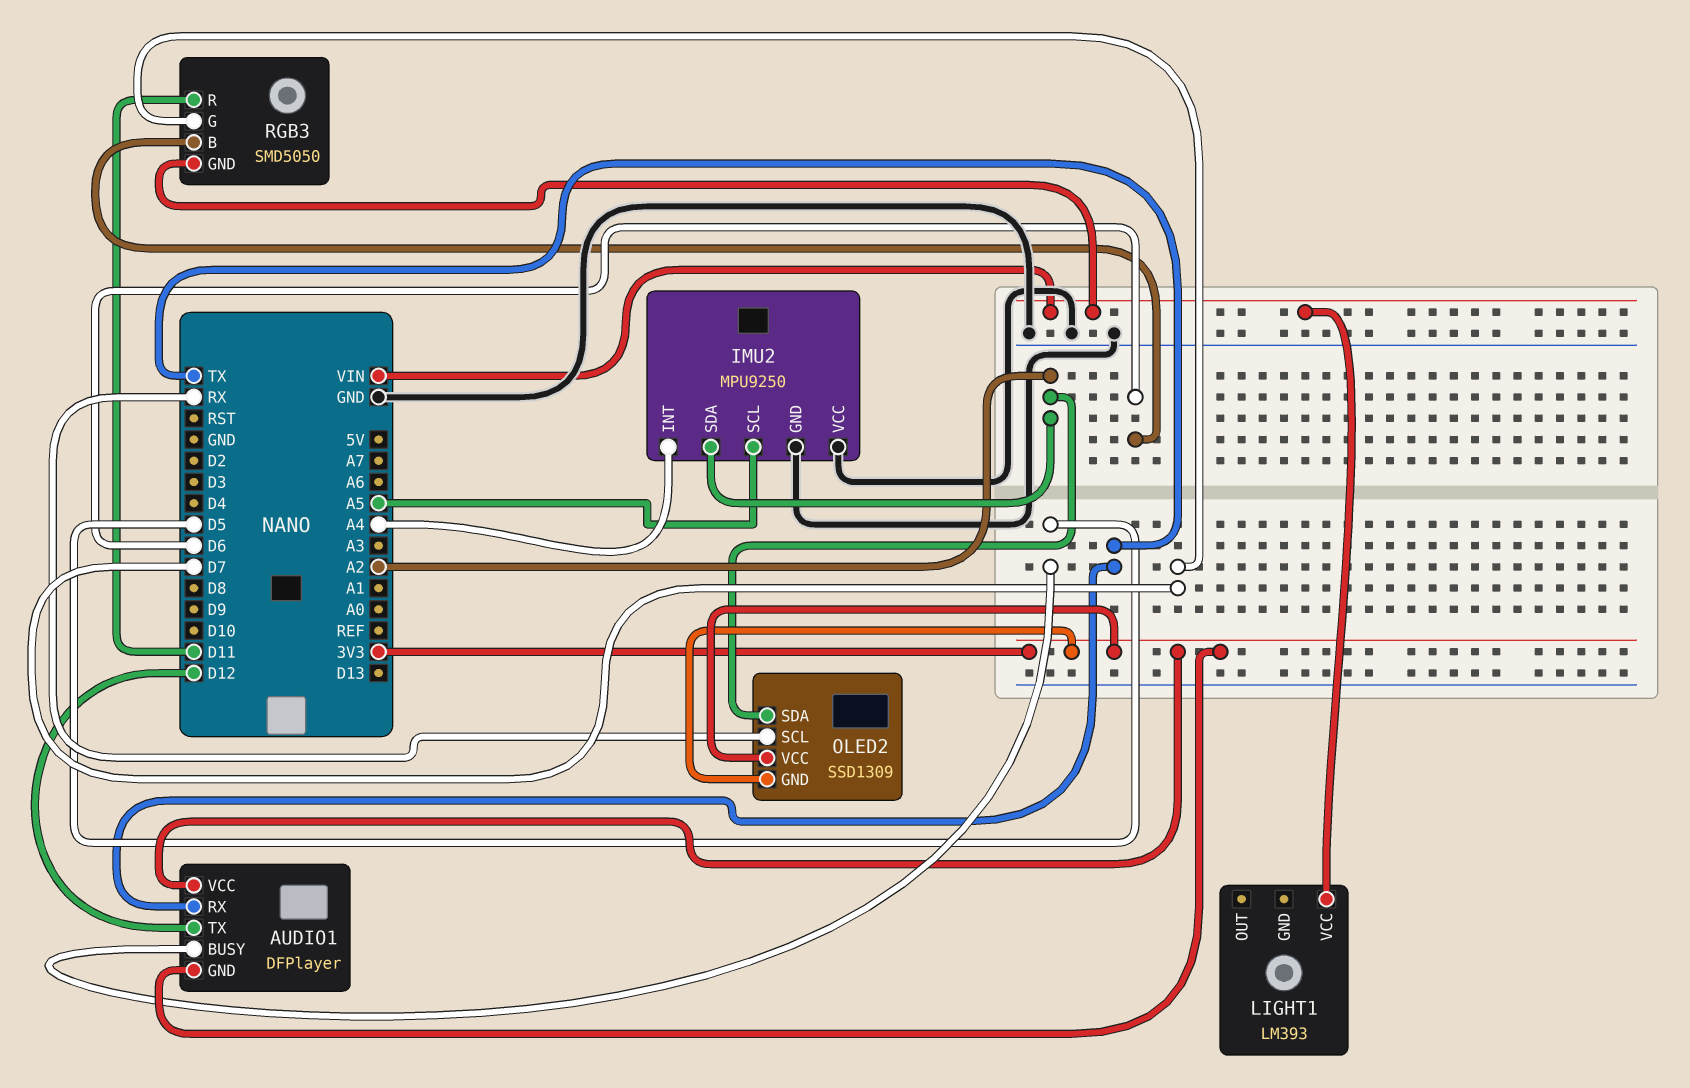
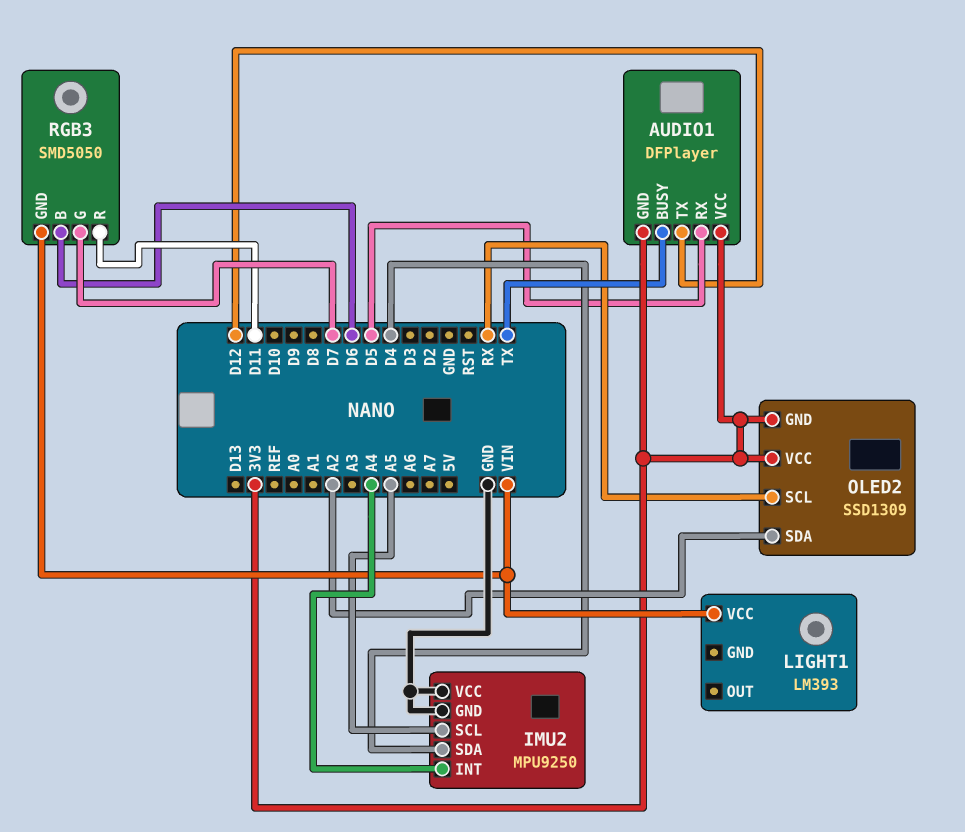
AUDIO1 pin BUSY: D5 -> TX
AUDIO1 pin RX: TX -> D5
IMU2 pin SDA: A2 -> D4

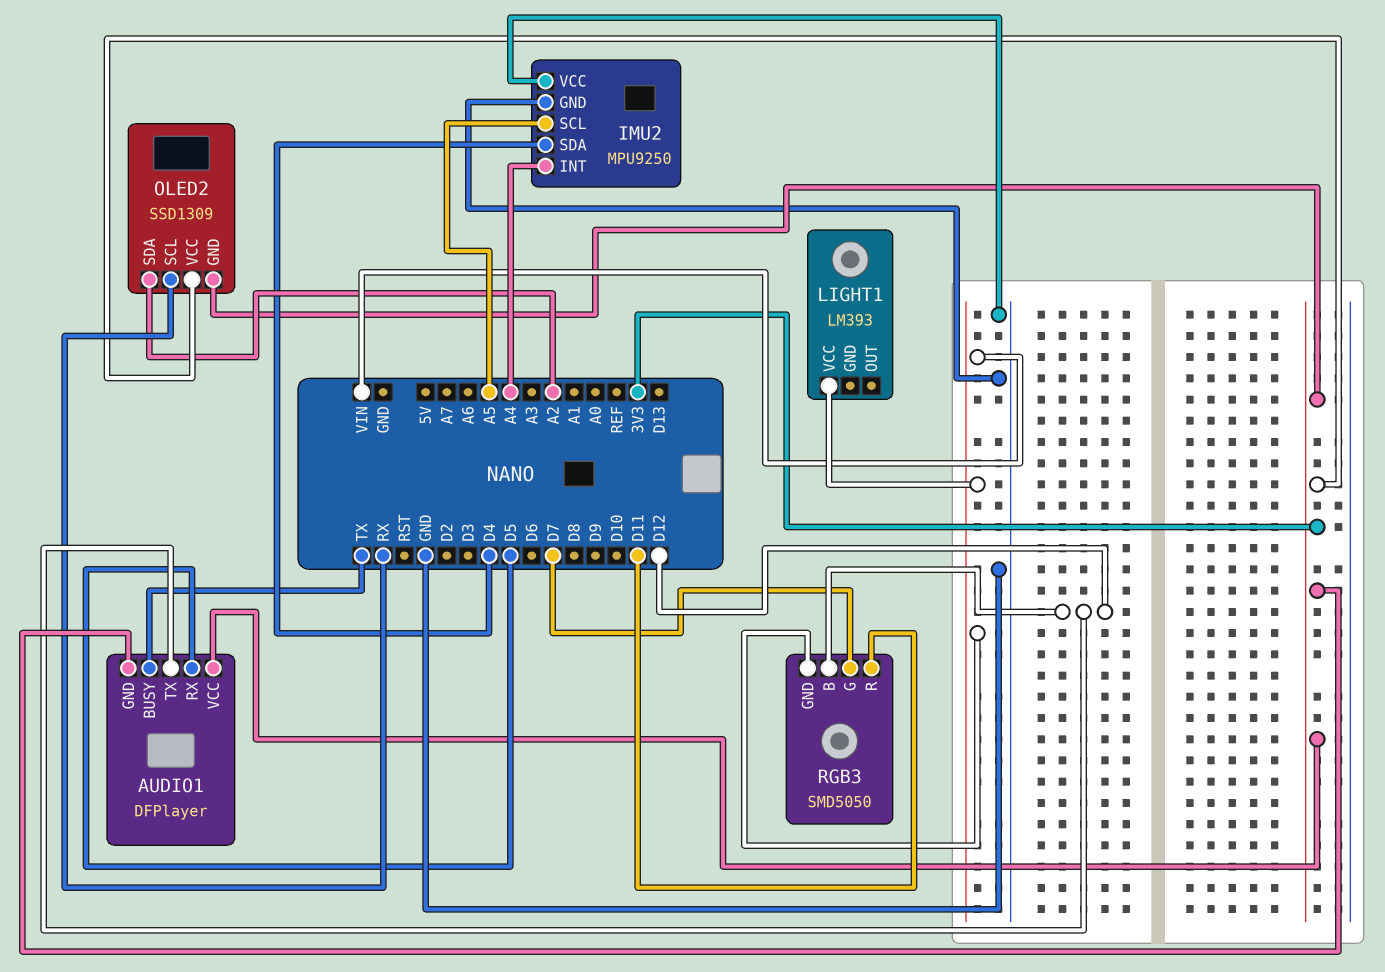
RGB3 pin B: D6 -> D12

